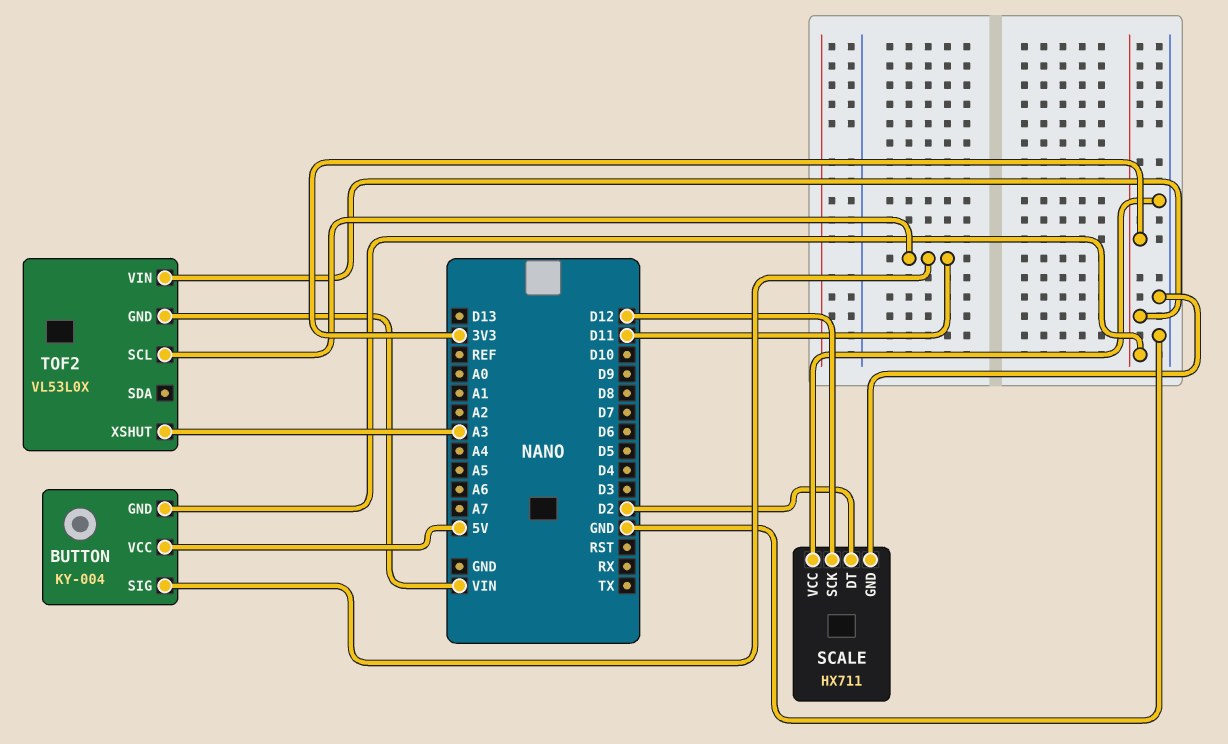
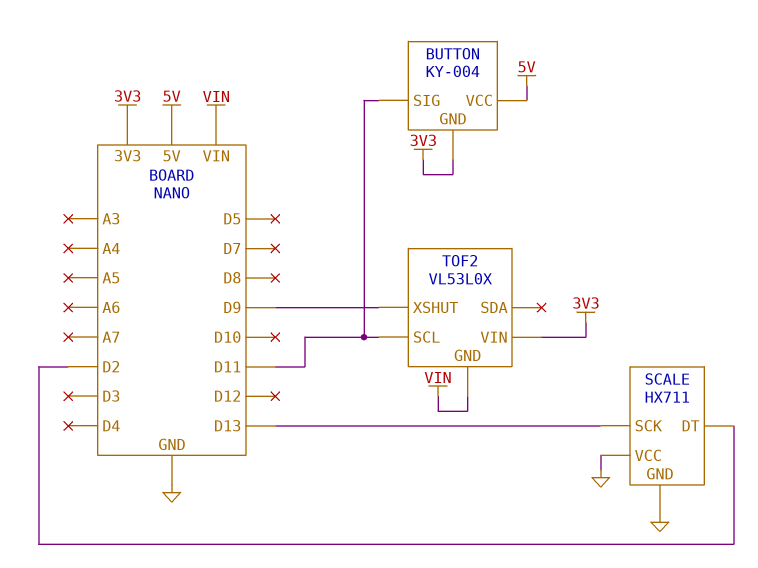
SCALE pin SCK: D12 -> D13
TOF2 pin XSHUT: A3 -> D9

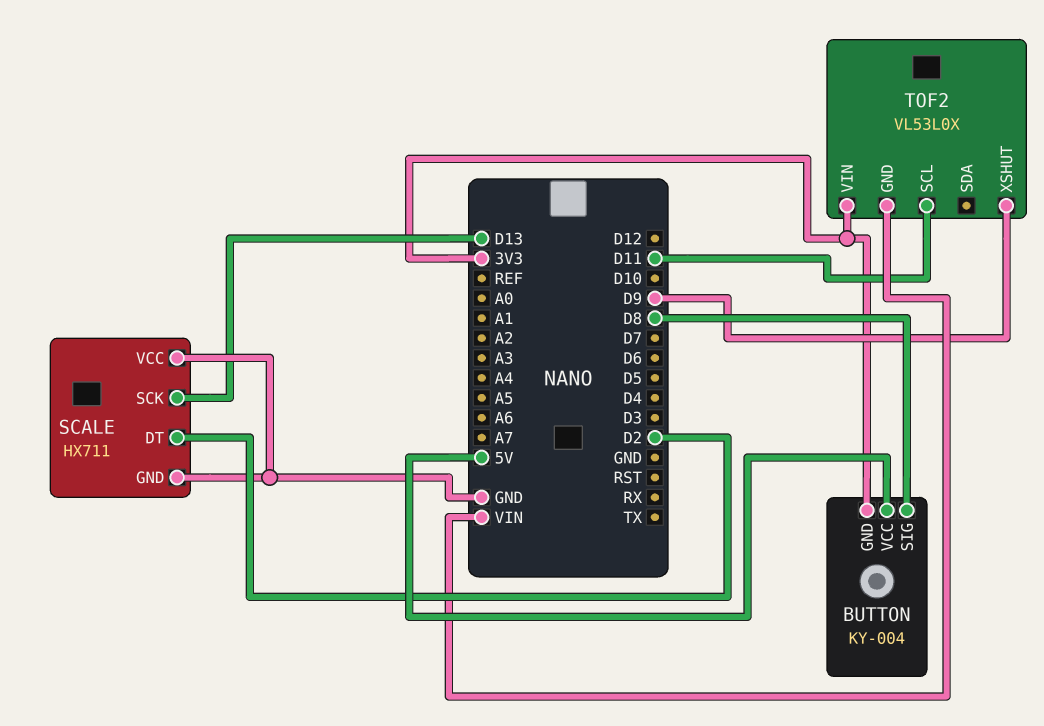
BUTTON pin SIG: D11 -> D8

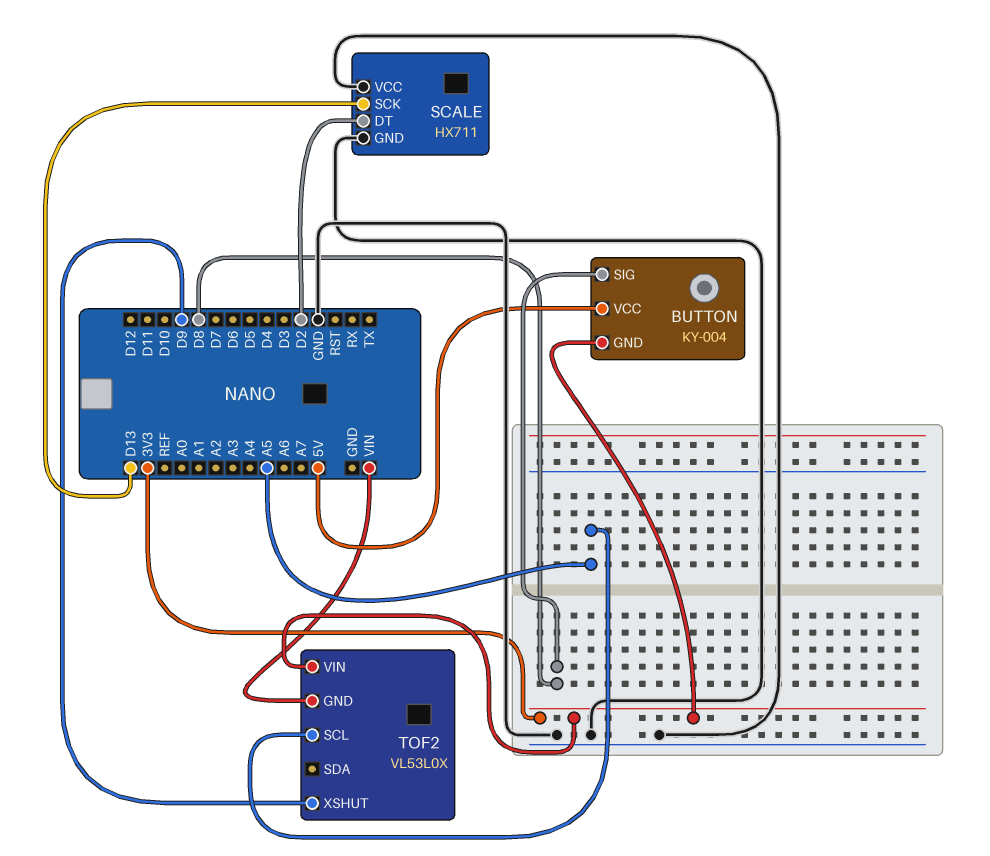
TOF2 pin SCL: D11 -> A5

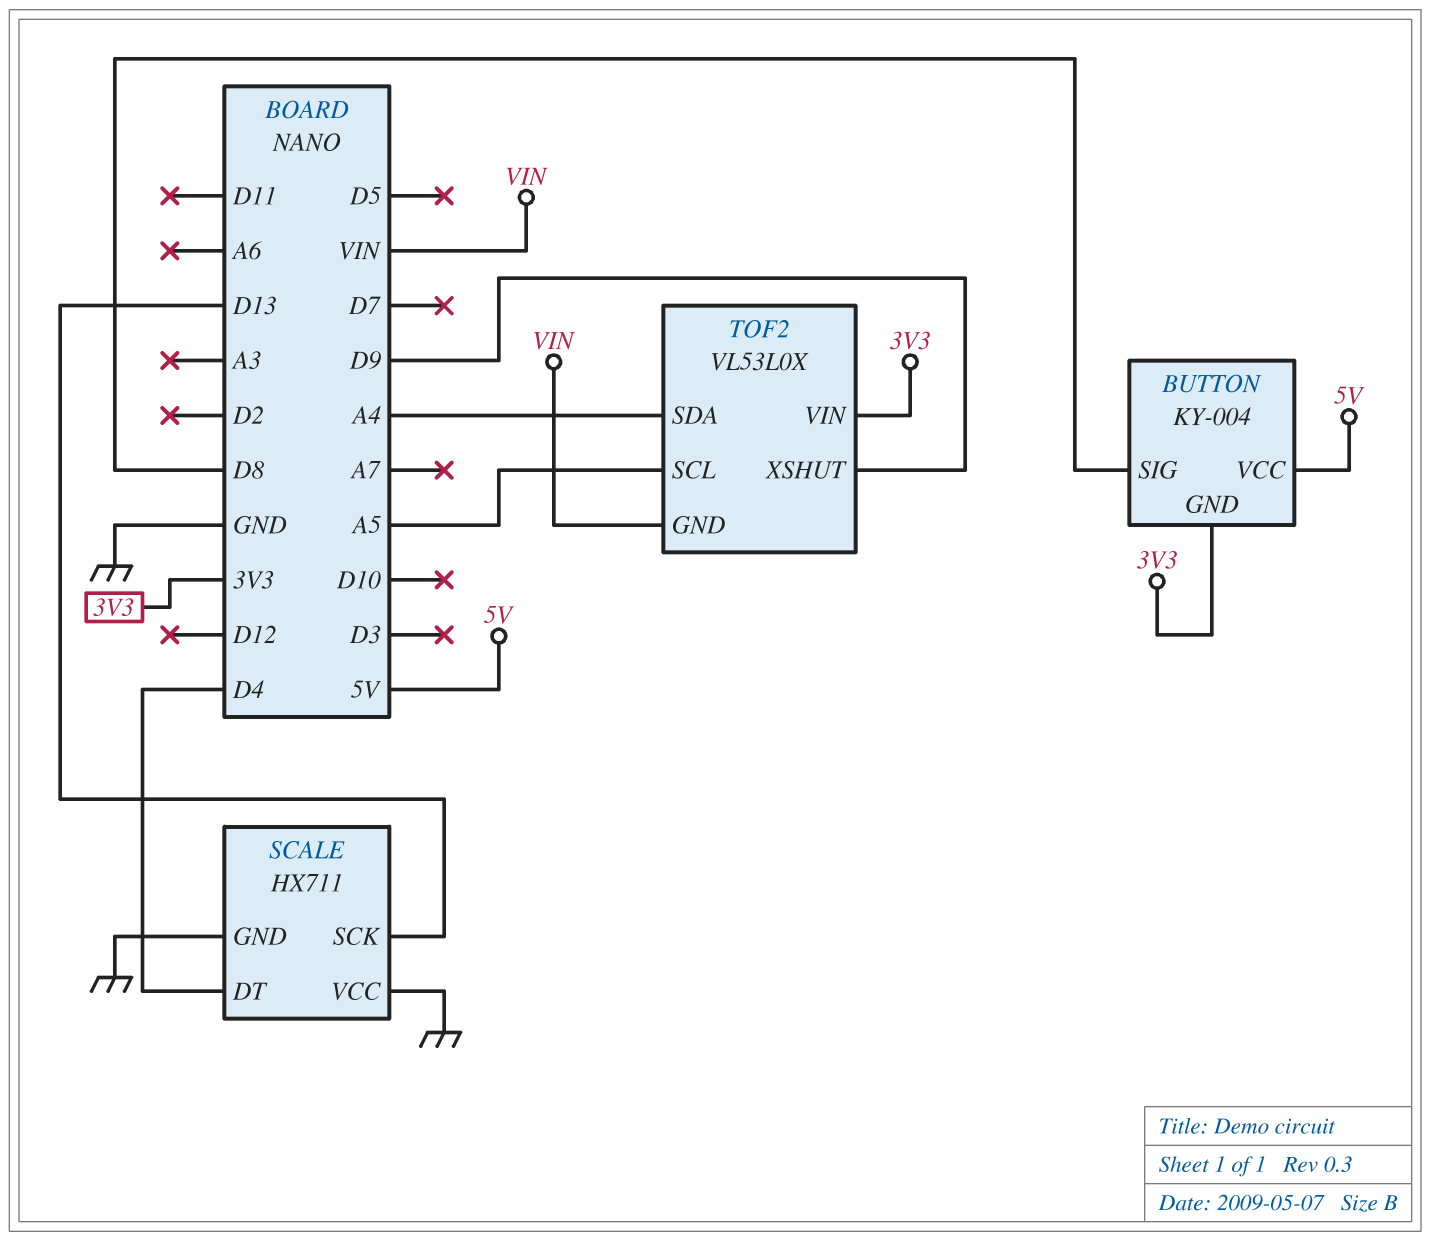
SCALE pin DT: D2 -> D4
TOF2 pin SDA: none -> A4

